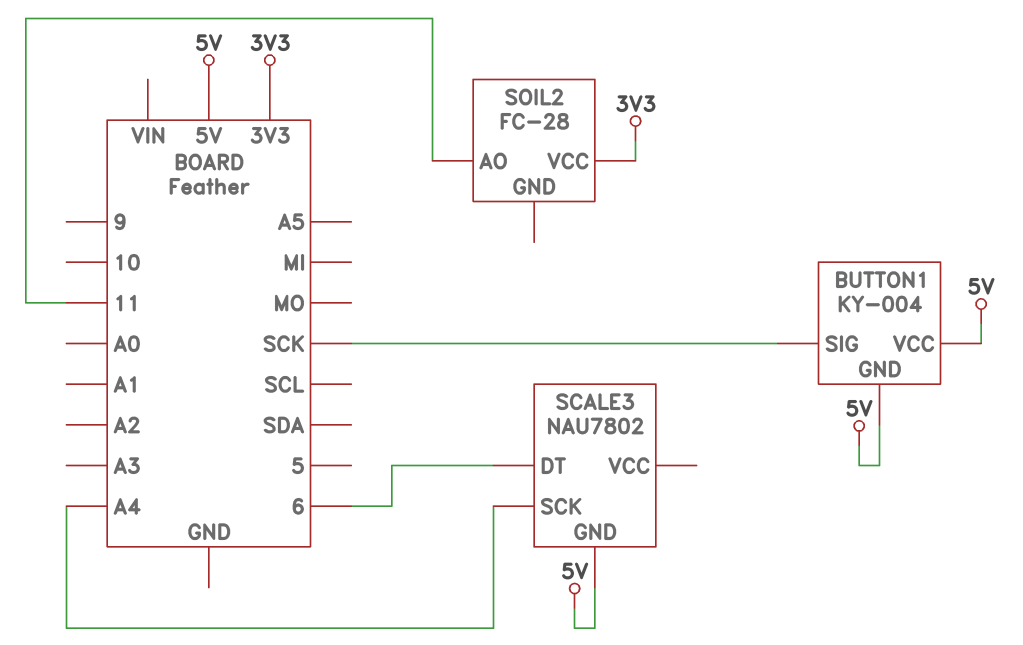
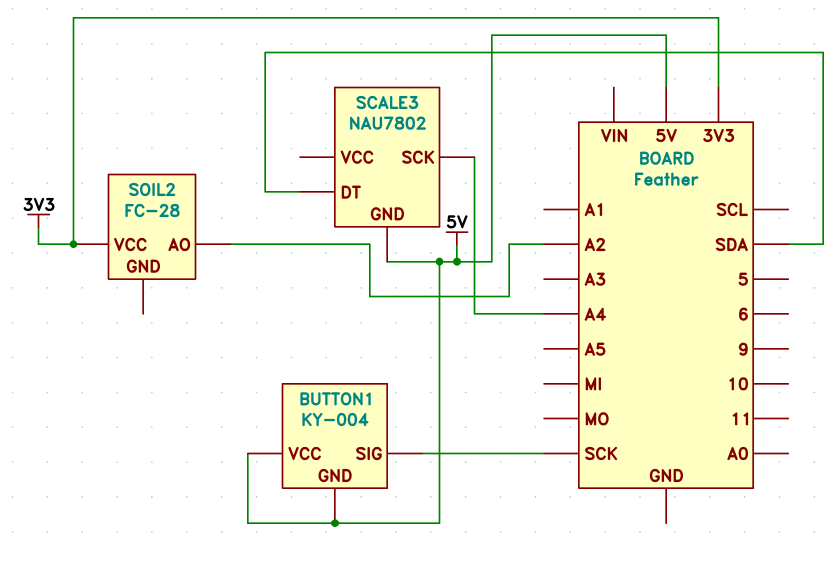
SCALE3 pin DT: 6 -> SDA
SOIL2 pin AO: 11 -> A2

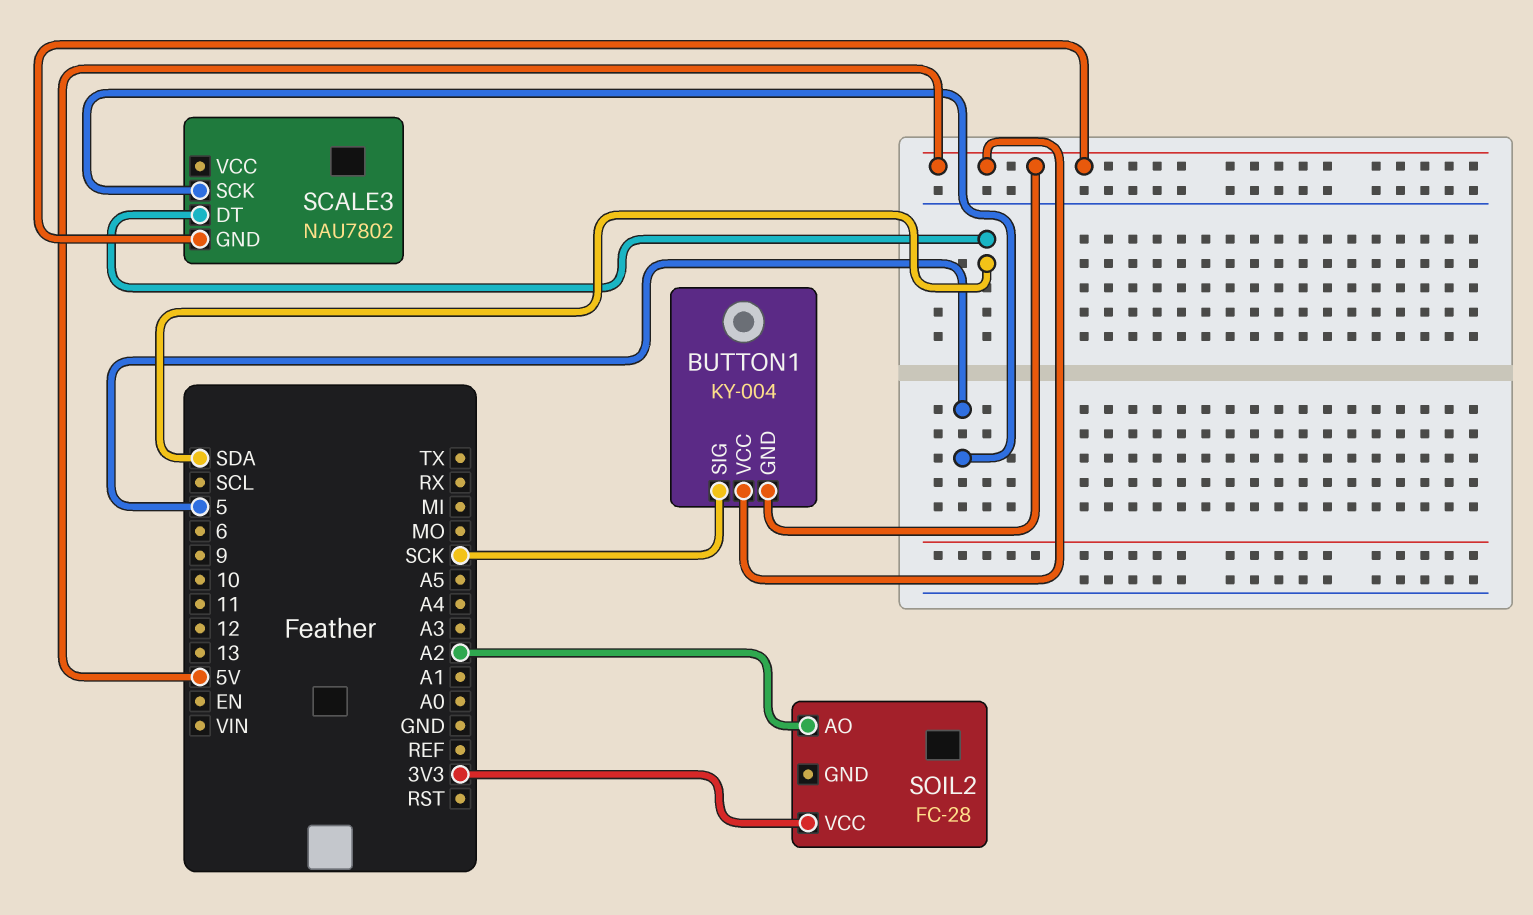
SCALE3 pin SCK: A4 -> 5

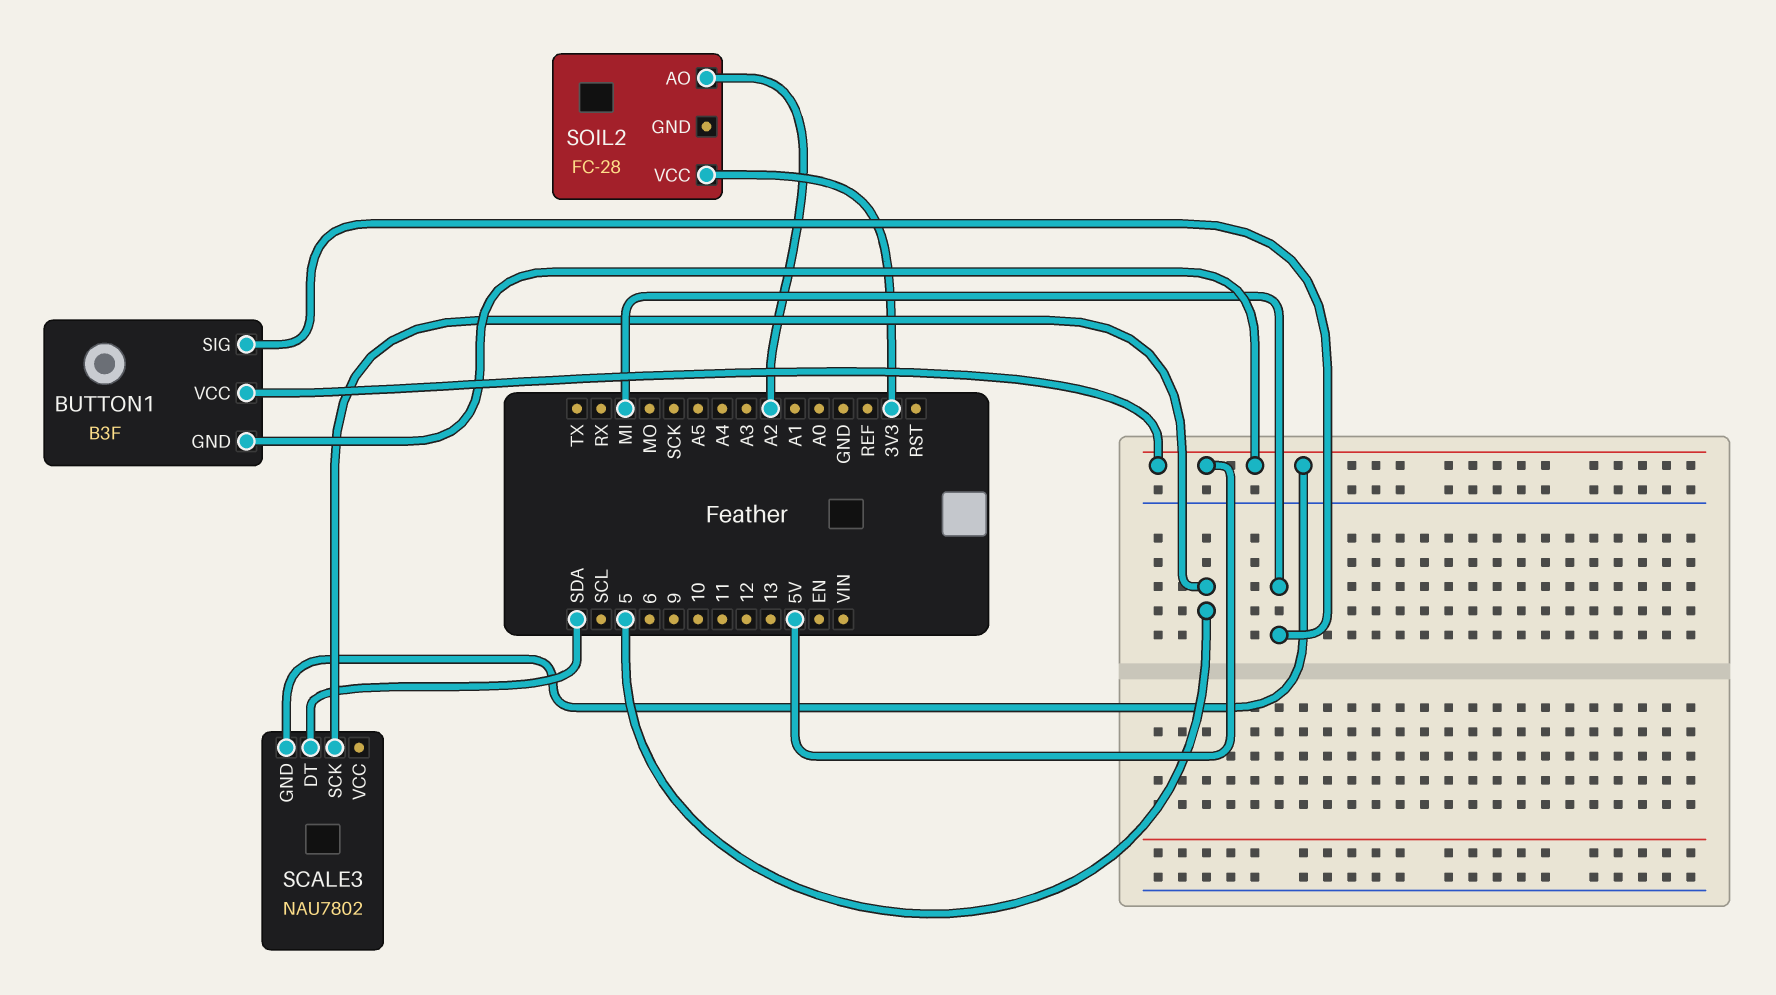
BUTTON1: KY-004 -> B3F
BUTTON1 pin SIG: SCK -> MI

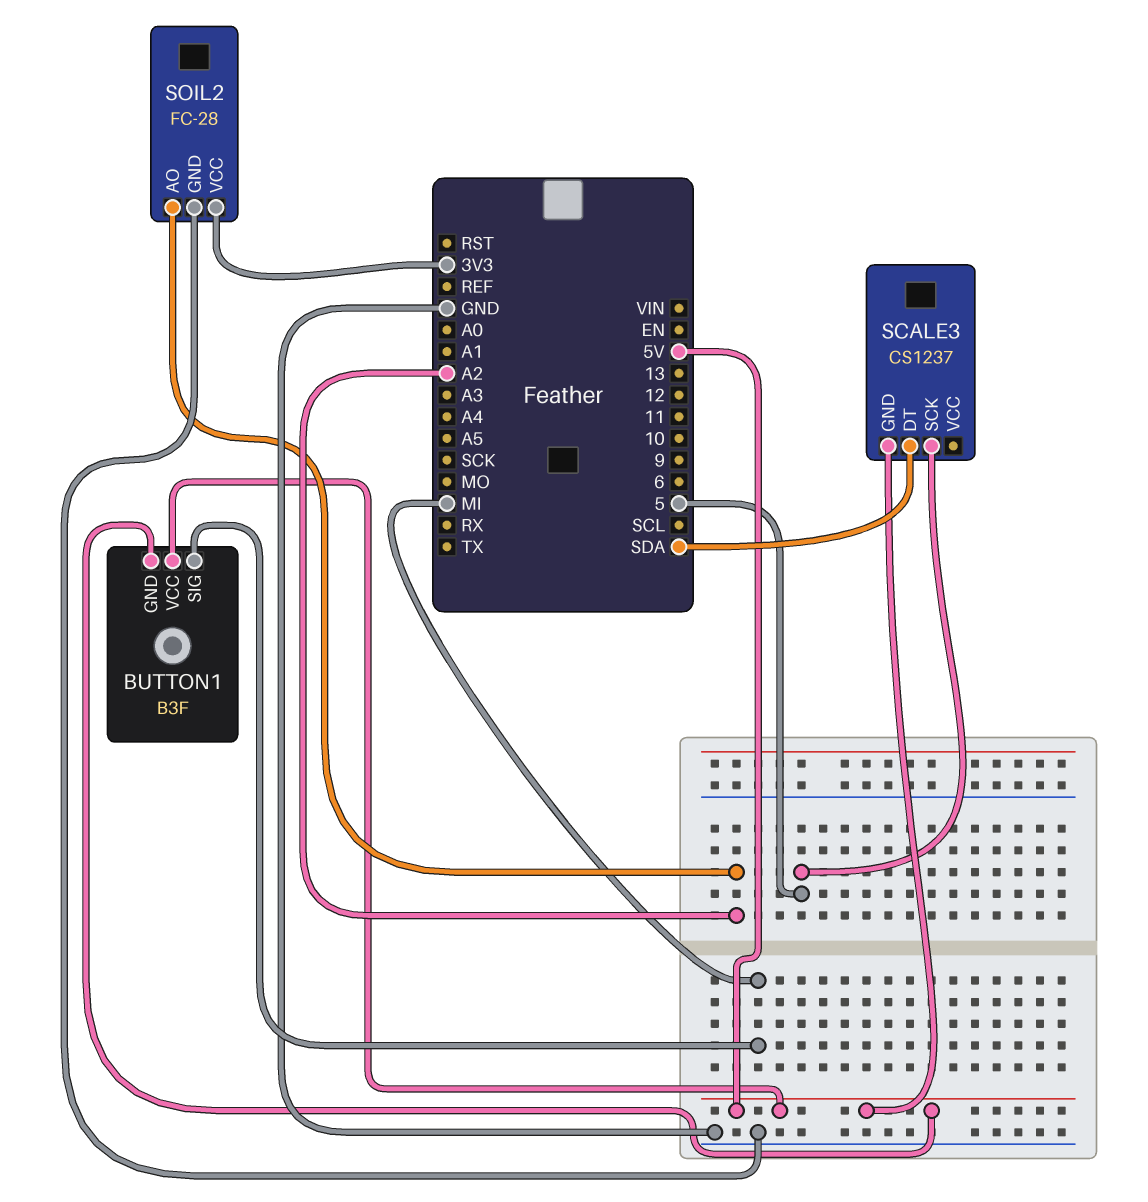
SCALE3: NAU7802 -> CS1237
SOIL2 pin GND: none -> GND

